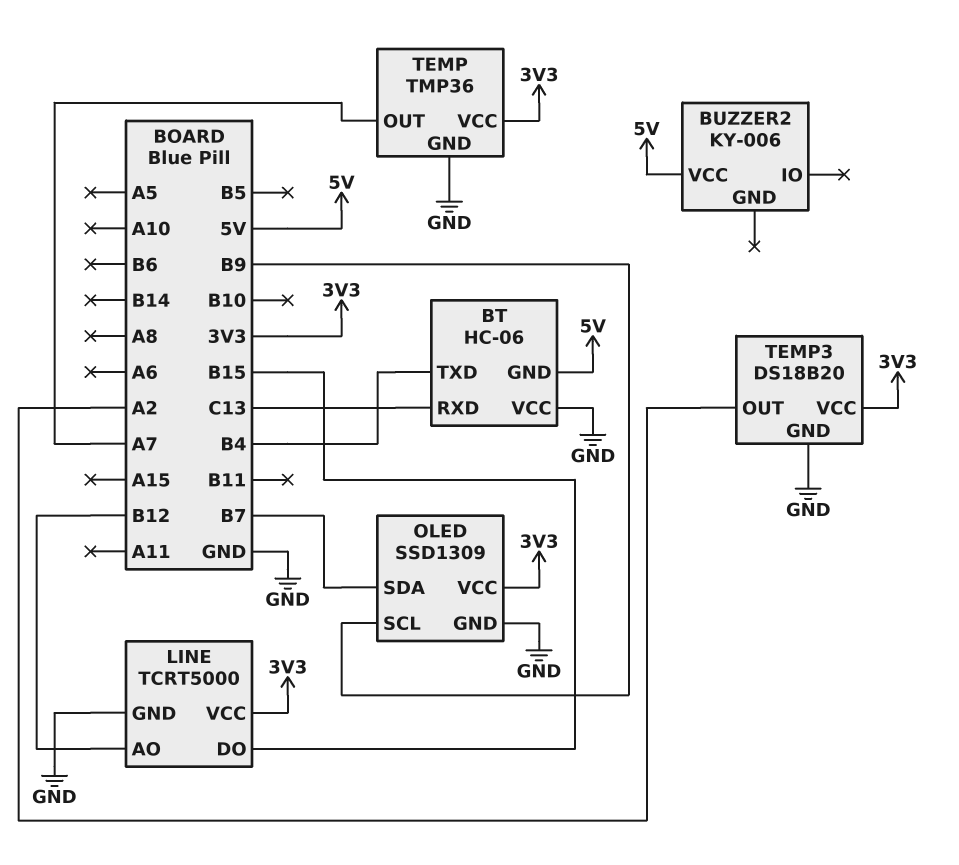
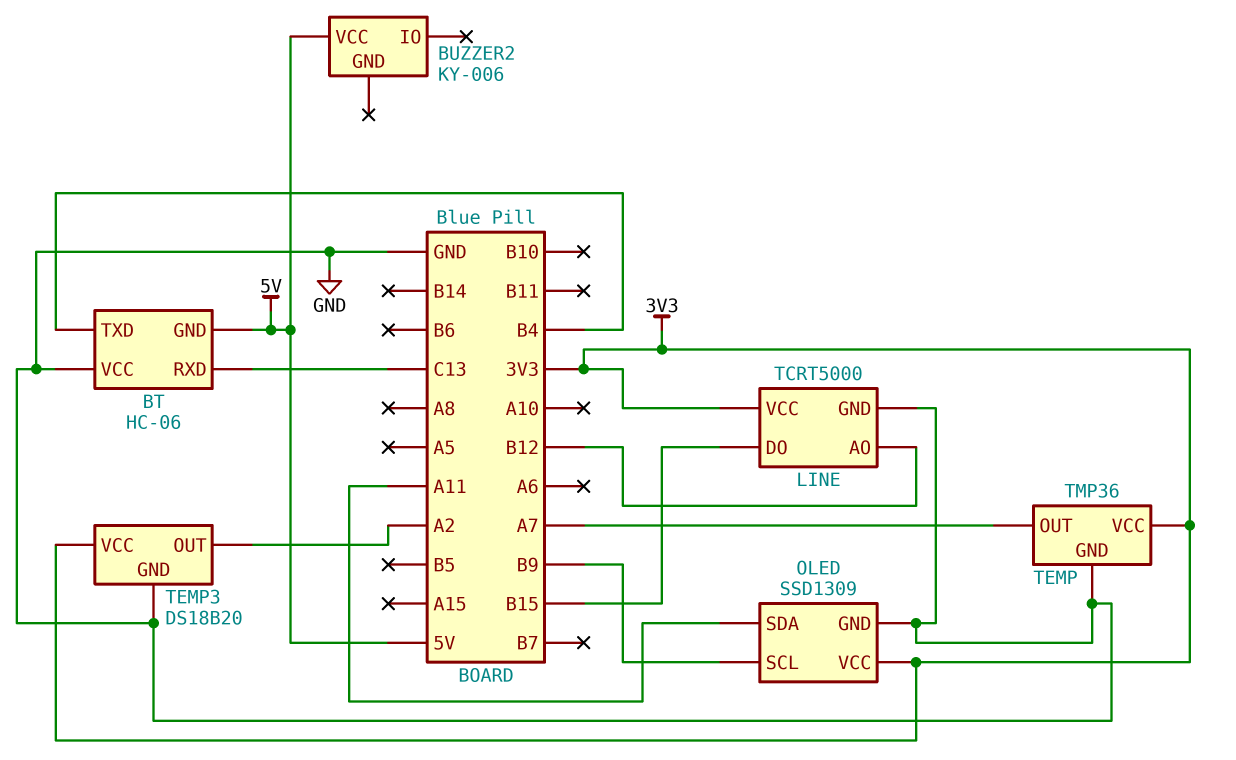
OLED pin SDA: B7 -> A11

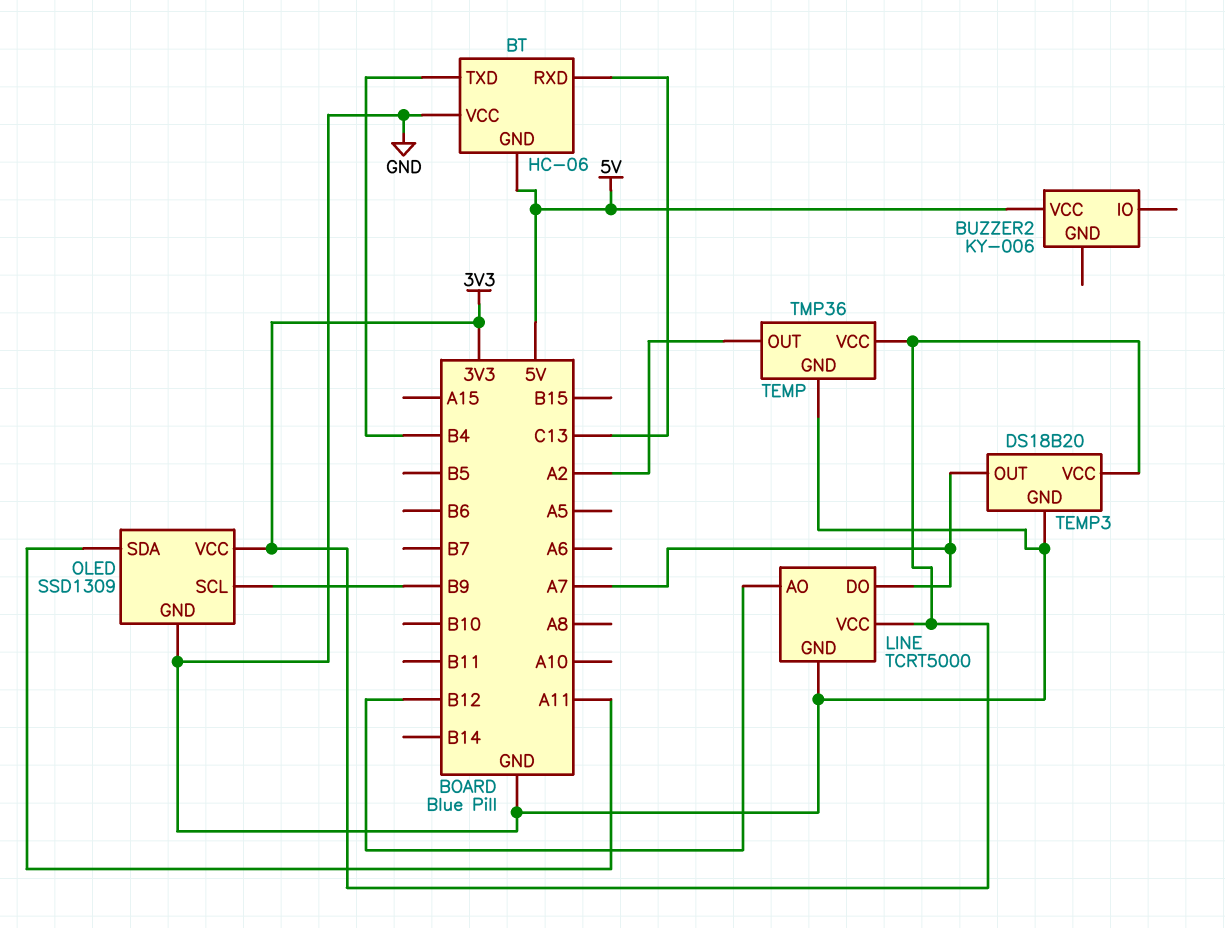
LINE pin DO: B15 -> A7
TEMP pin OUT: A7 -> A2
TEMP3 pin OUT: A2 -> A7

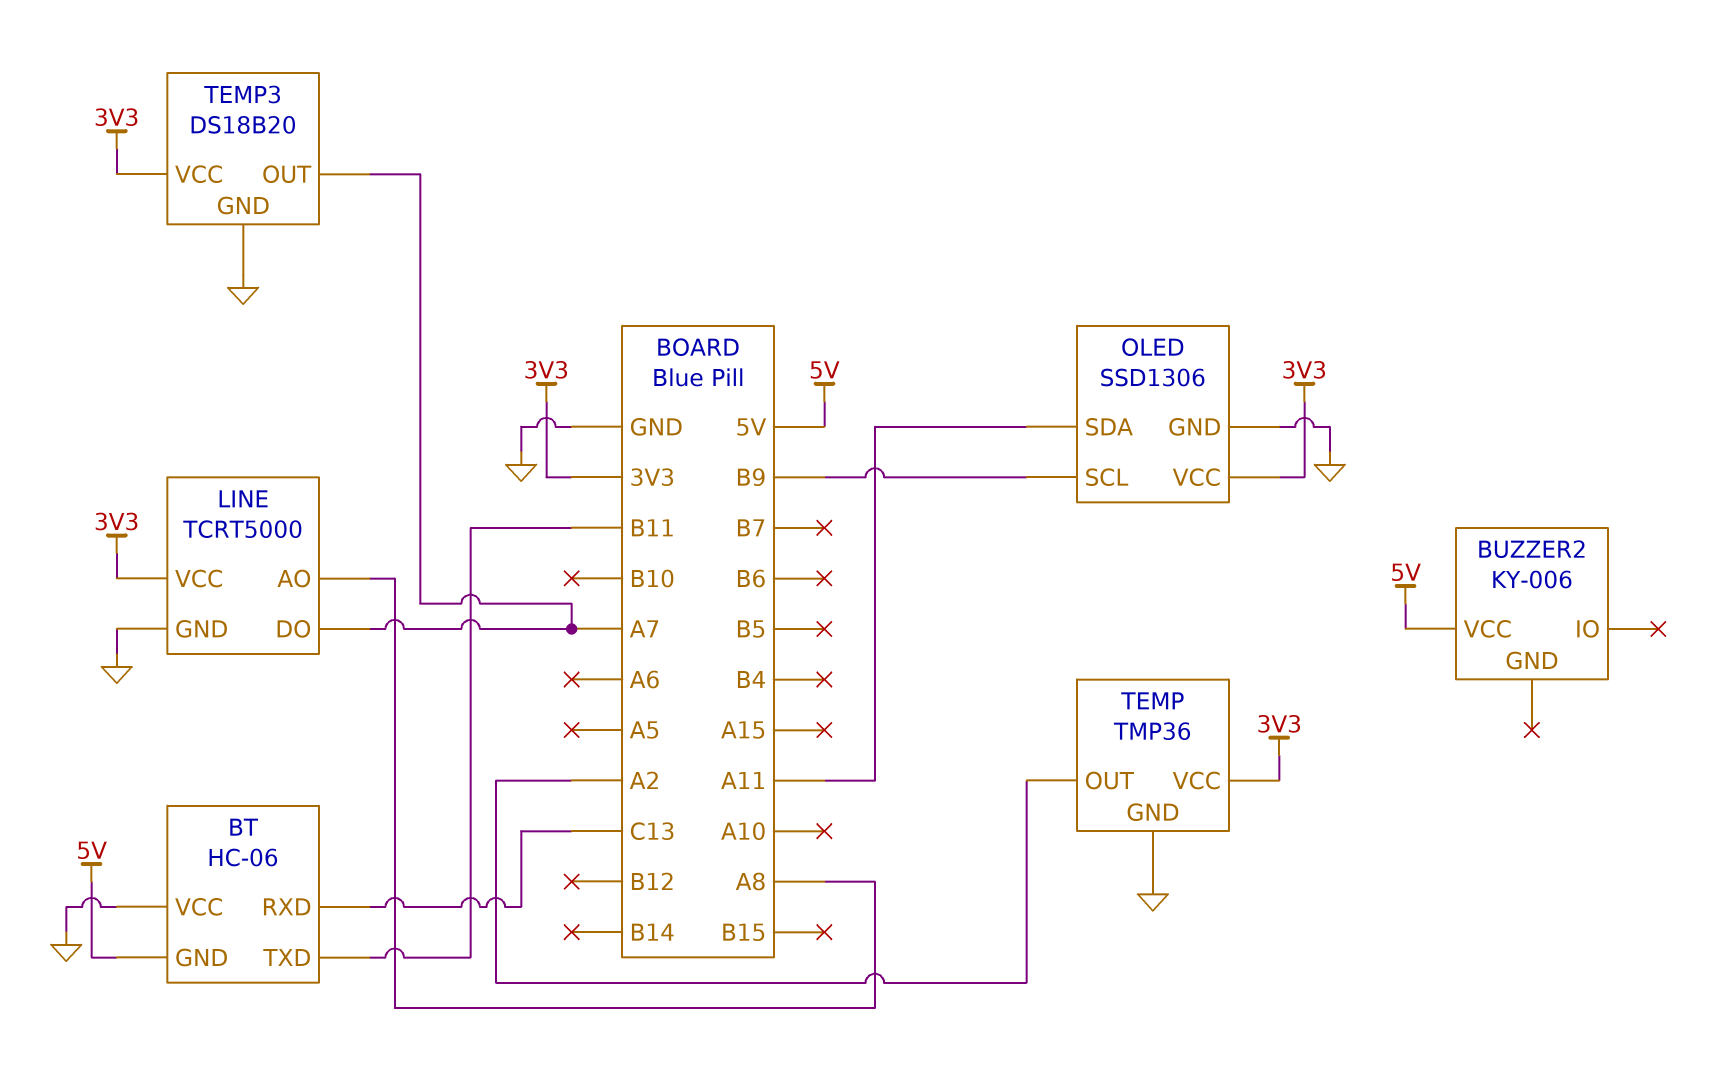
BT pin TXD: B4 -> B11
LINE pin AO: B12 -> A8
OLED: SSD1309 -> SSD1306

